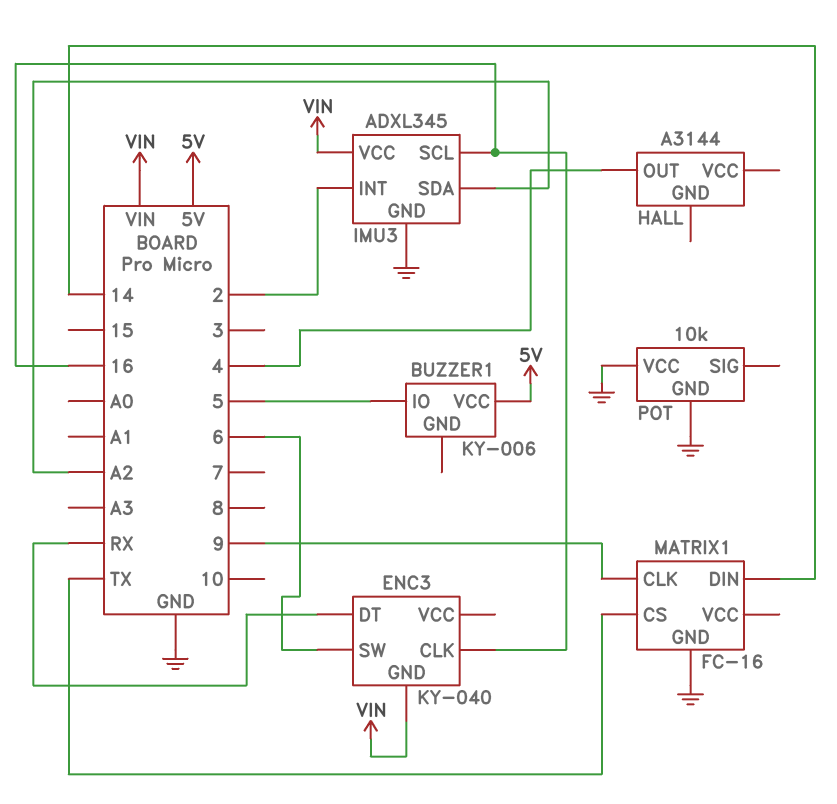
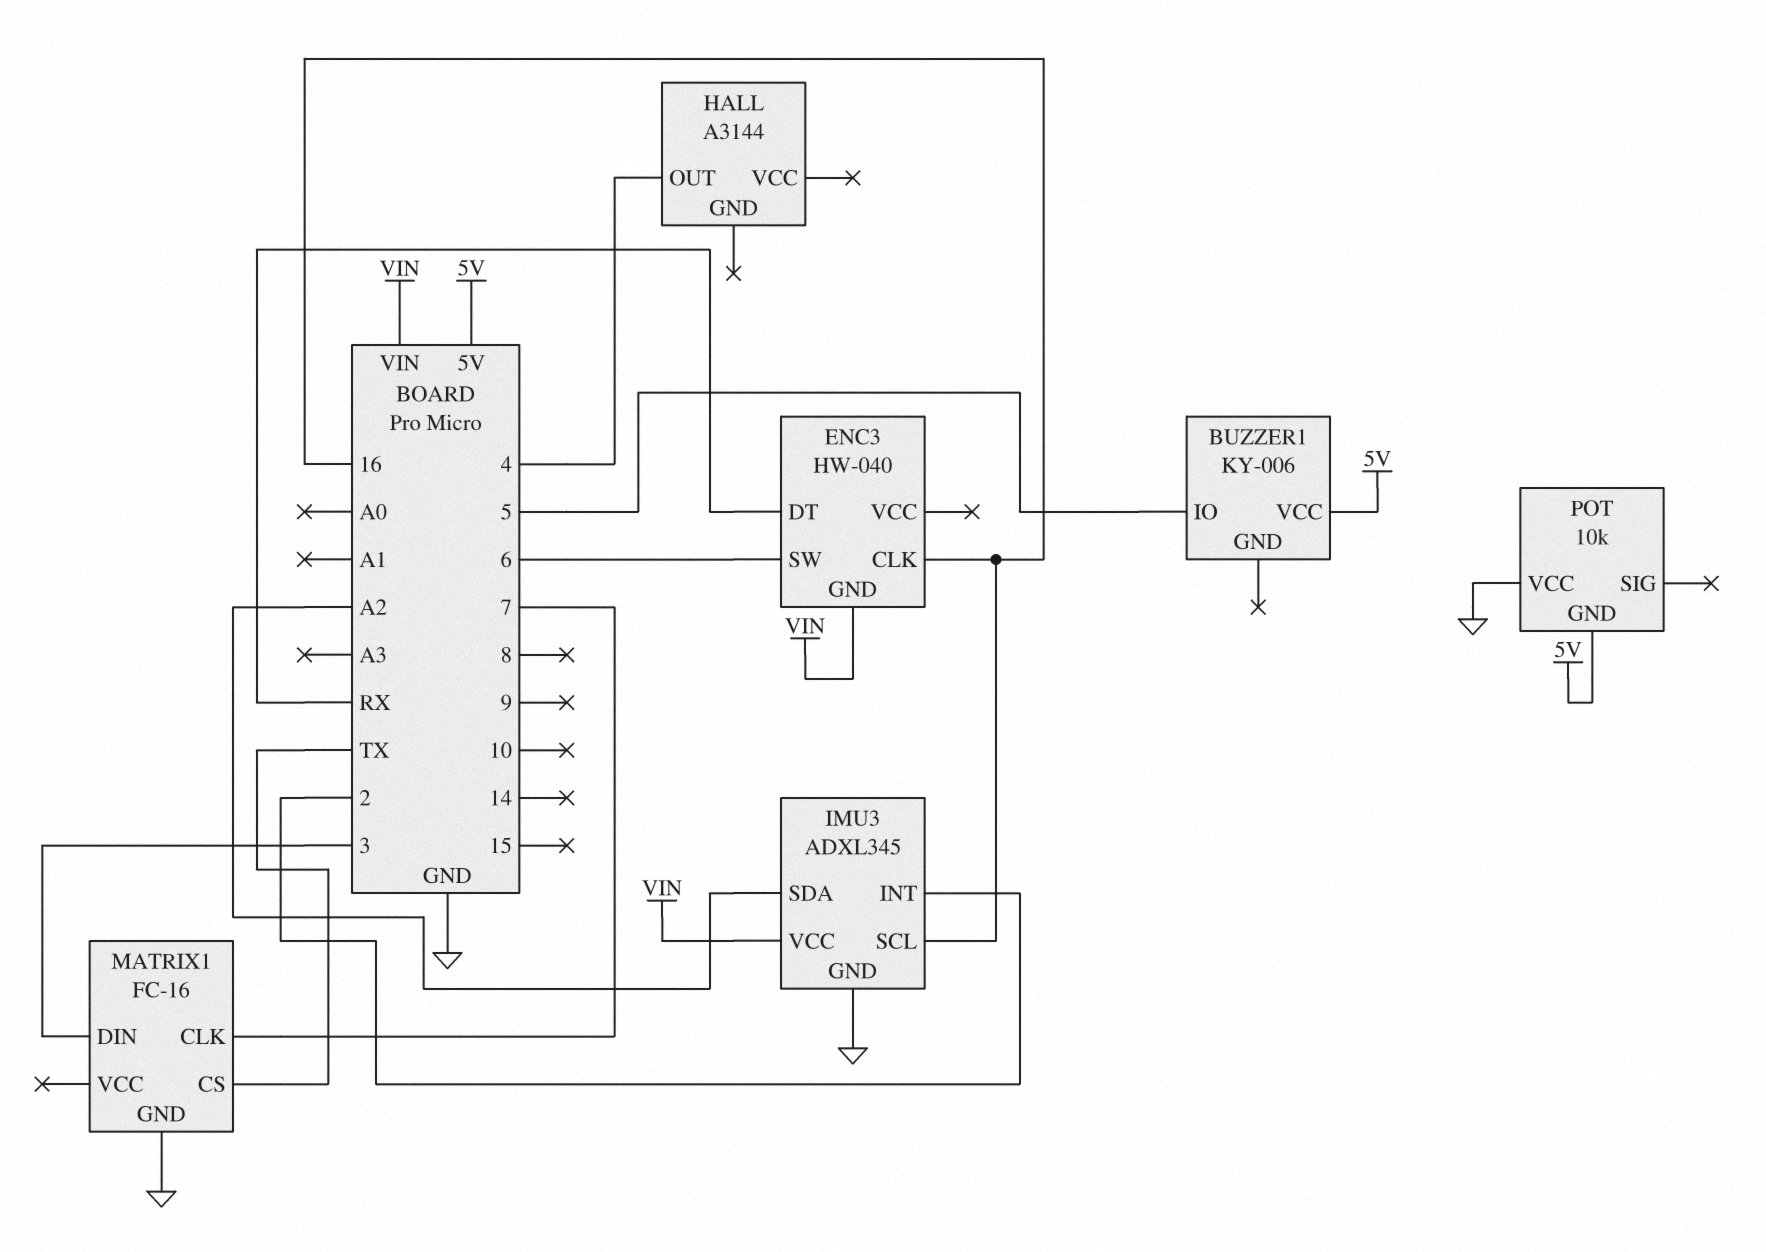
ENC3: KY-040 -> HW-040
MATRIX1 pin CLK: 9 -> 7
MATRIX1 pin DIN: 14 -> 3
POT pin GND: GND -> 5V

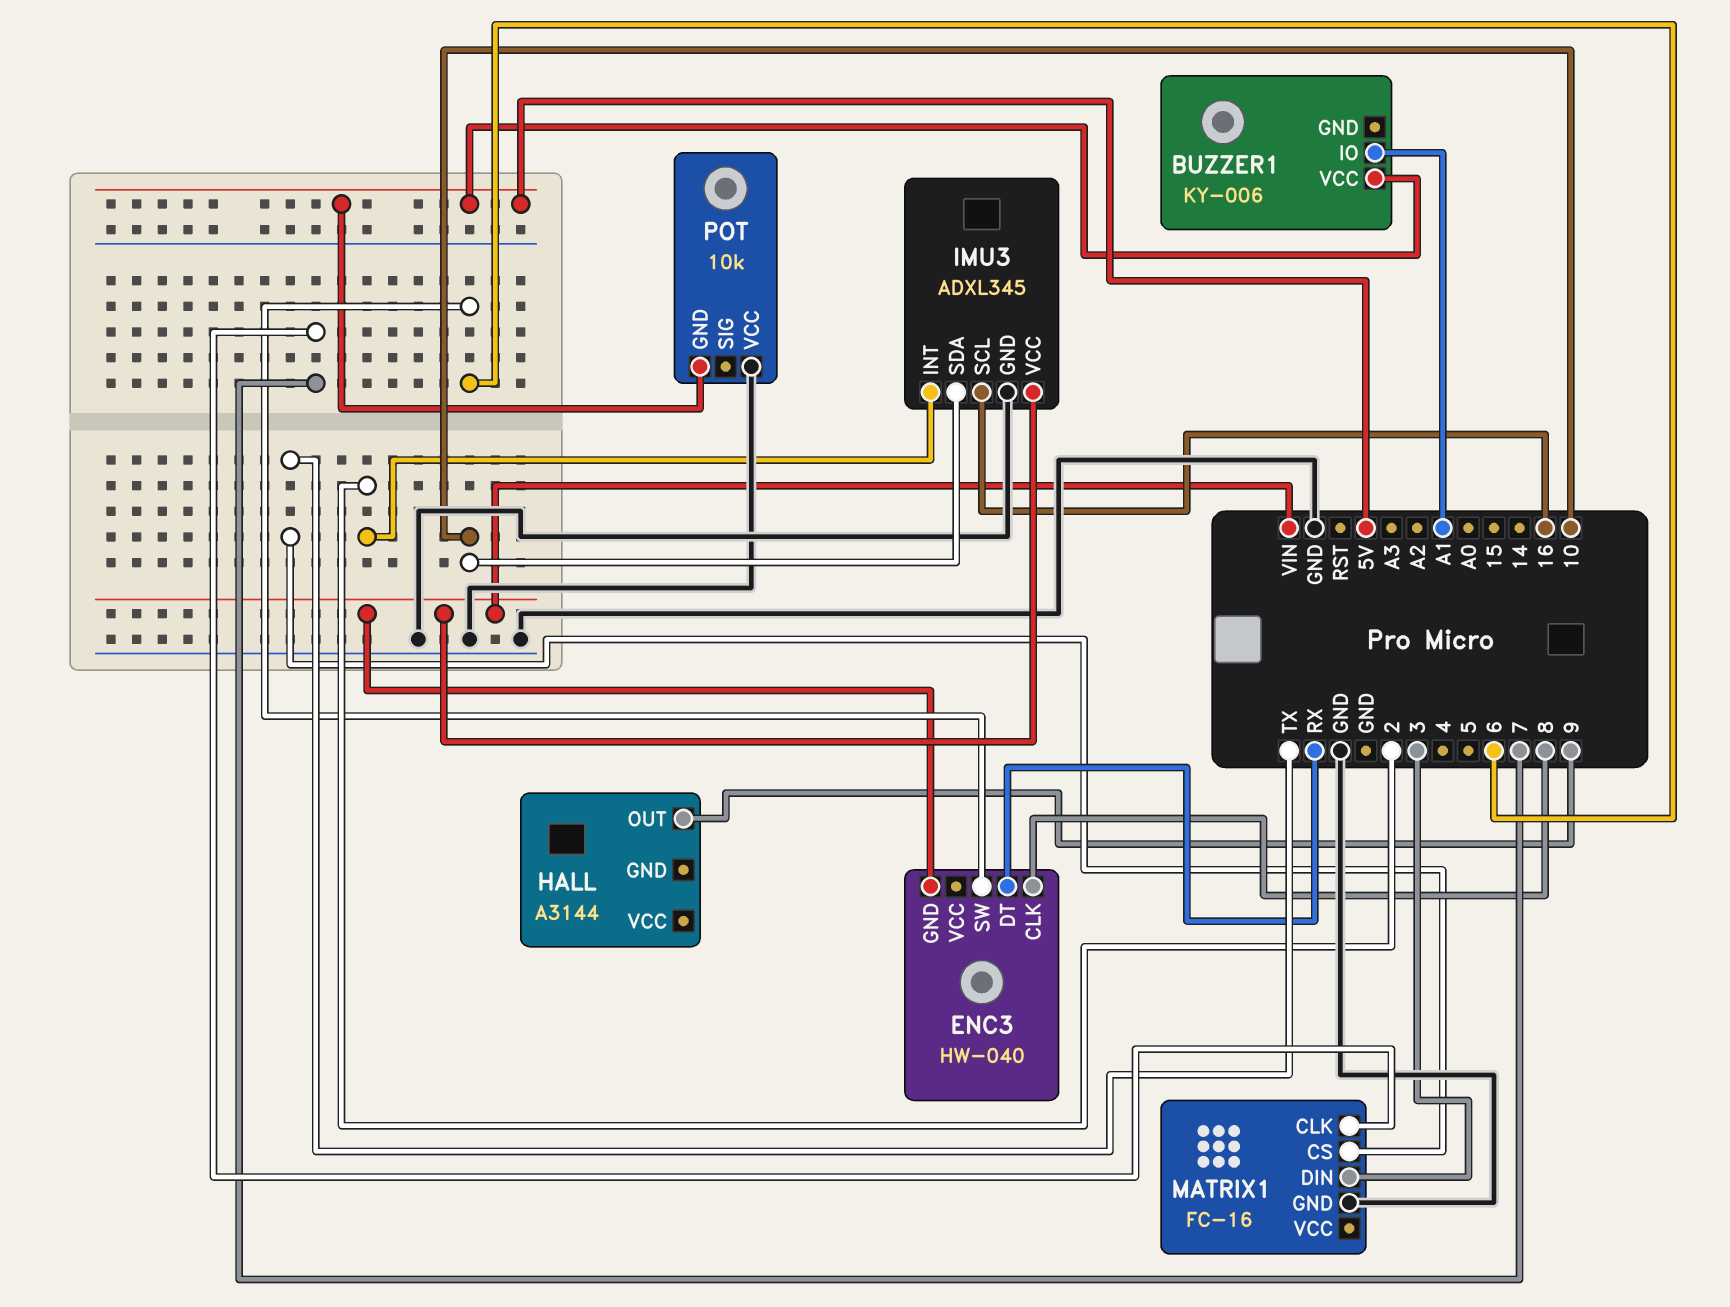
BUZZER1 pin IO: 5 -> A1
ENC3 pin CLK: 16 -> 8
HALL pin OUT: 4 -> 9
IMU3 pin SDA: A2 -> 10

